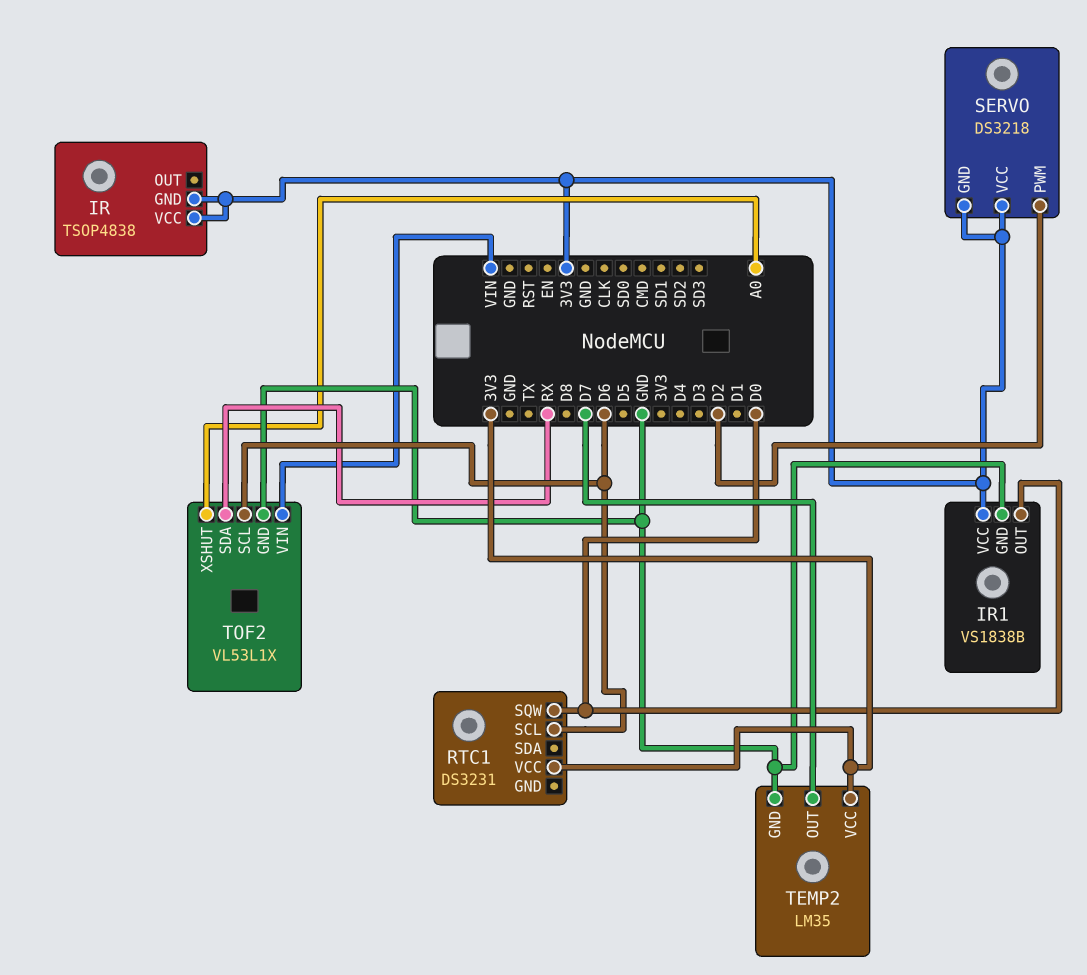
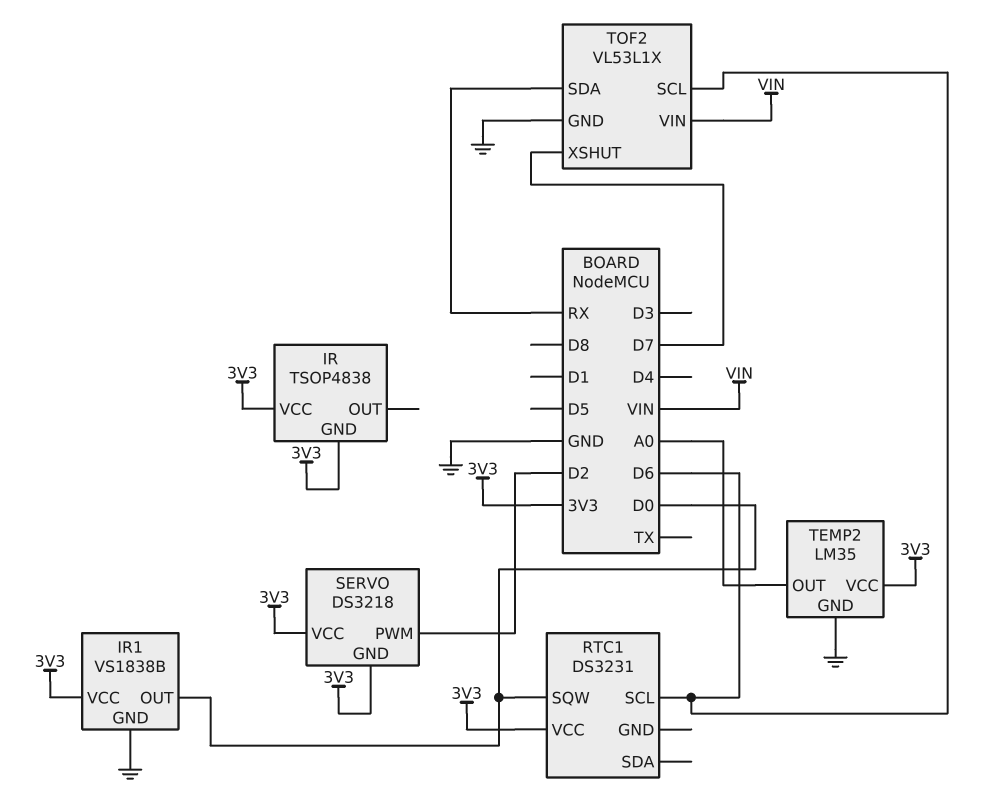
TEMP2 pin OUT: D7 -> A0
TOF2 pin XSHUT: A0 -> D7

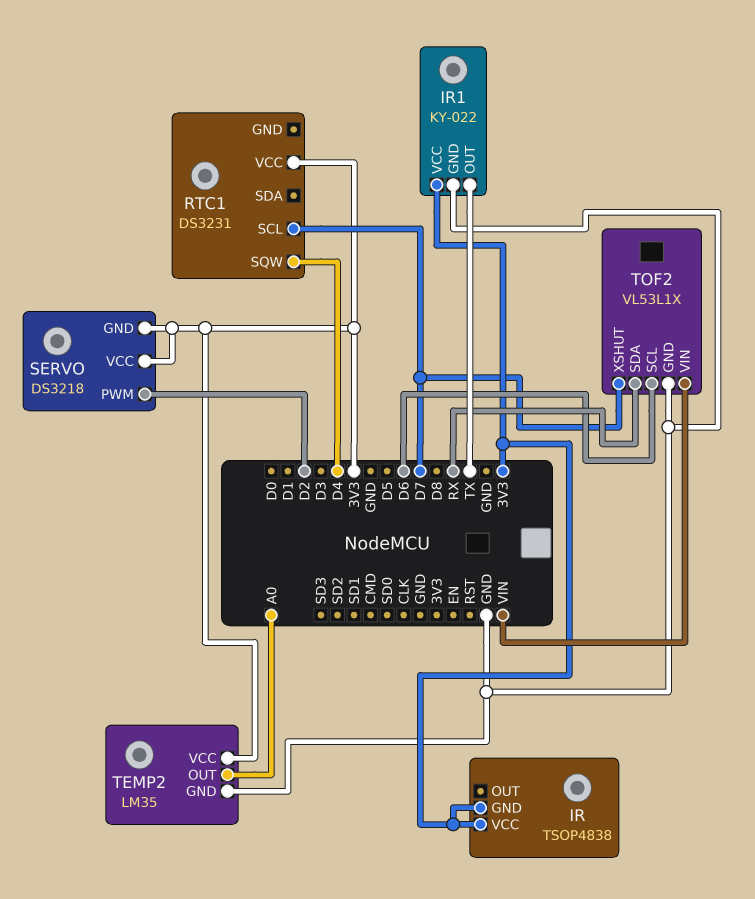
IR1: VS1838B -> KY-022
IR1 pin OUT: D0 -> TX
RTC1 pin SCL: D6 -> D7
RTC1 pin SQW: D0 -> D4

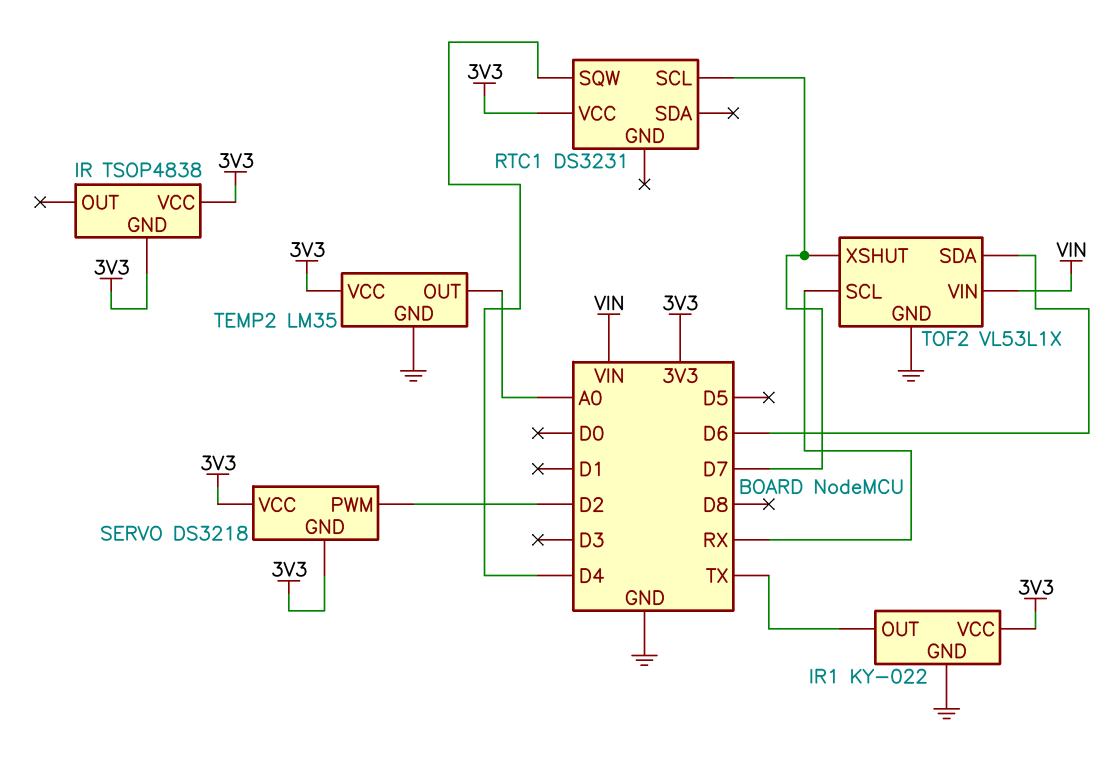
TOF2 pin SCL: D6 -> RX
TOF2 pin SDA: RX -> D6

